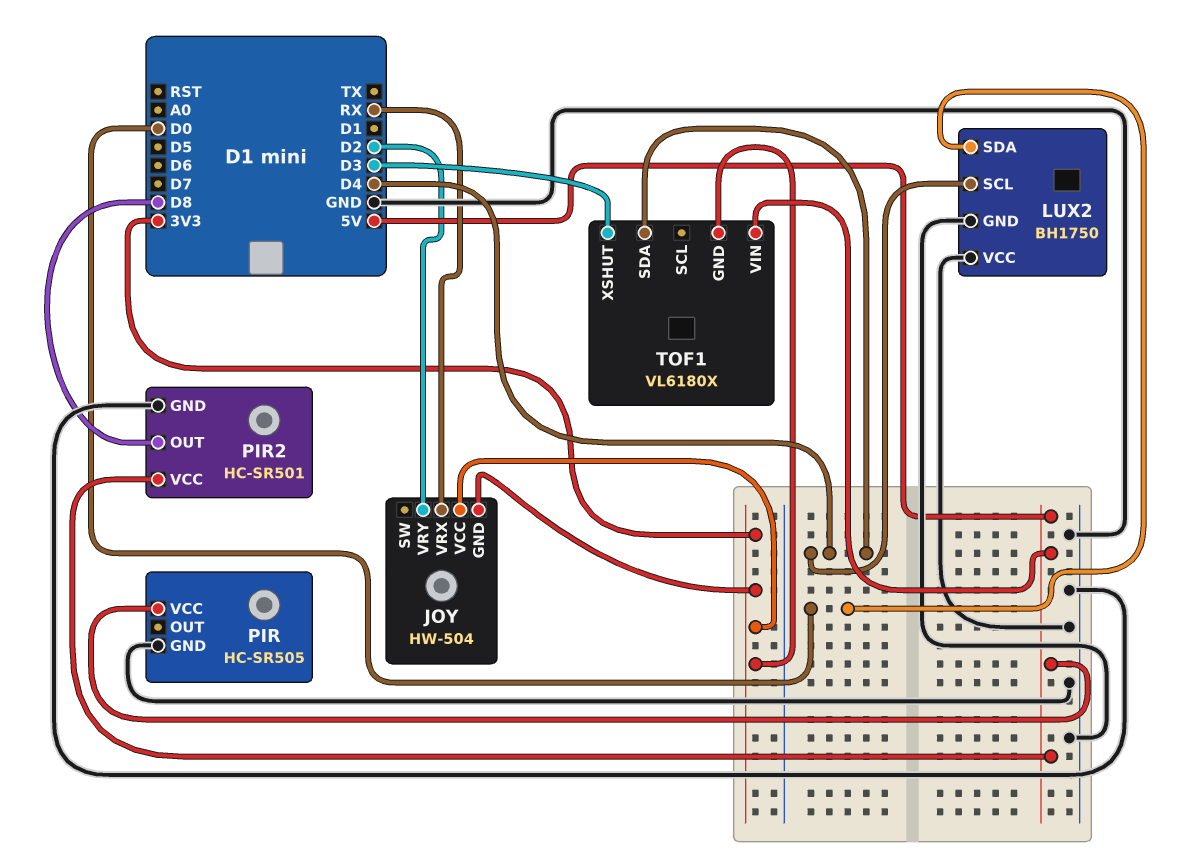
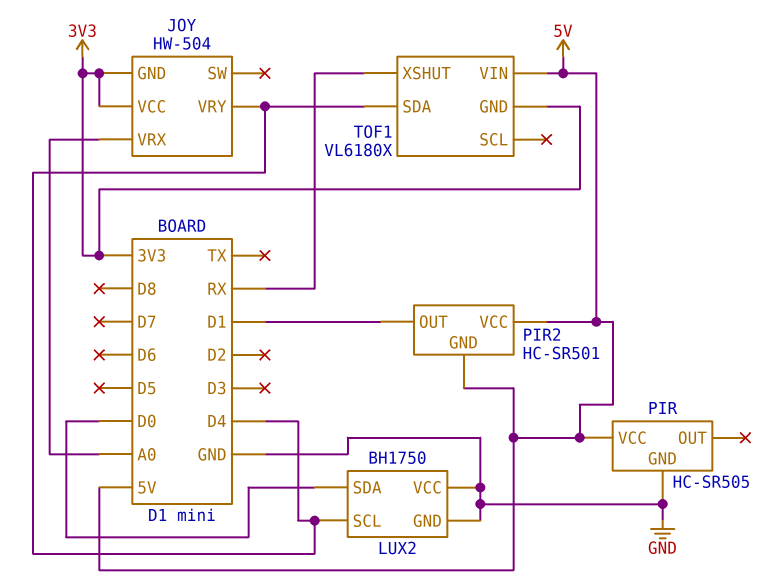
JOY pin VRX: RX -> A0
JOY pin VRY: D2 -> D4
PIR2 pin GND: GND -> 5V
PIR2 pin OUT: D8 -> D1
TOF1 pin XSHUT: D3 -> RX

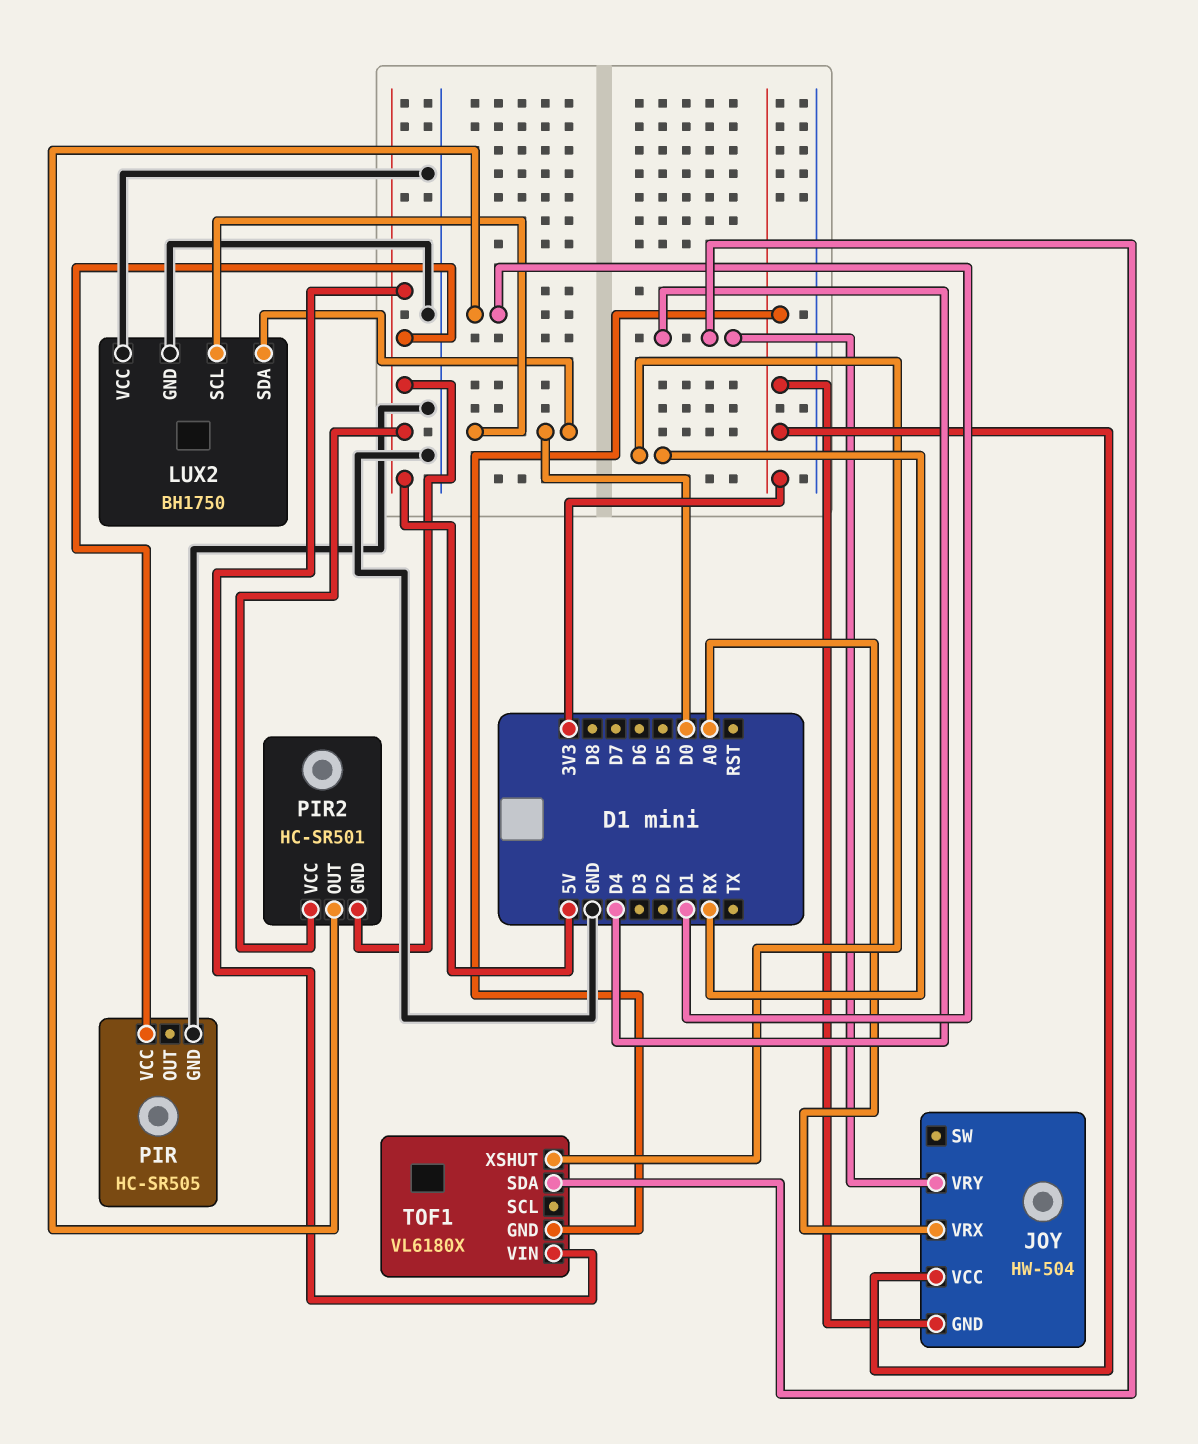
LUX2 pin SCL: D4 -> D0

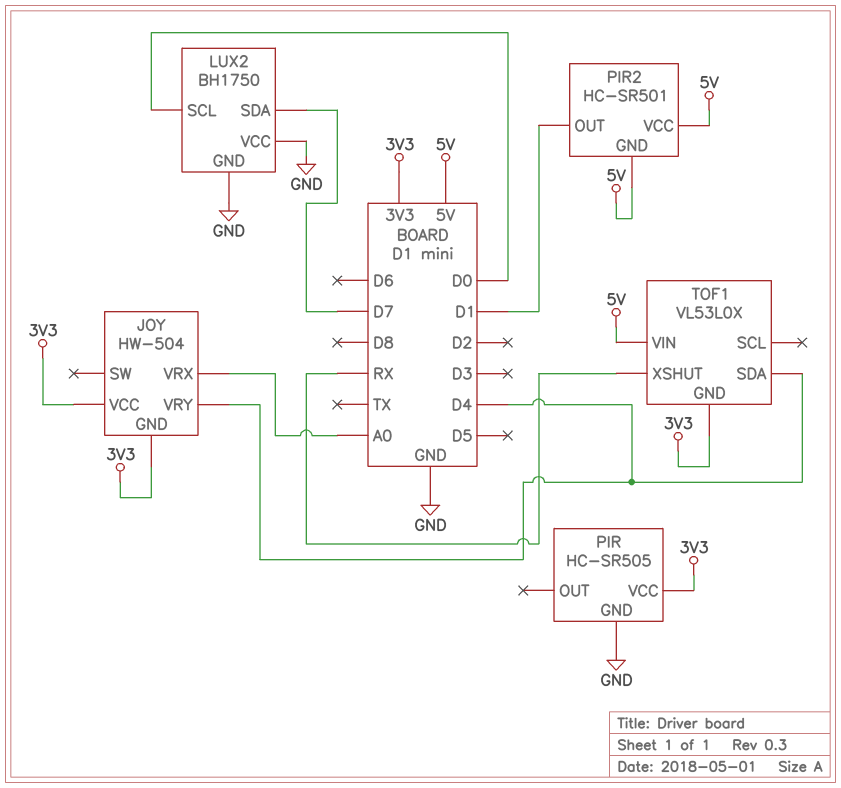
LUX2 pin SDA: D0 -> D7
PIR pin VCC: 5V -> 3V3
TOF1: VL6180X -> VL53L0X

